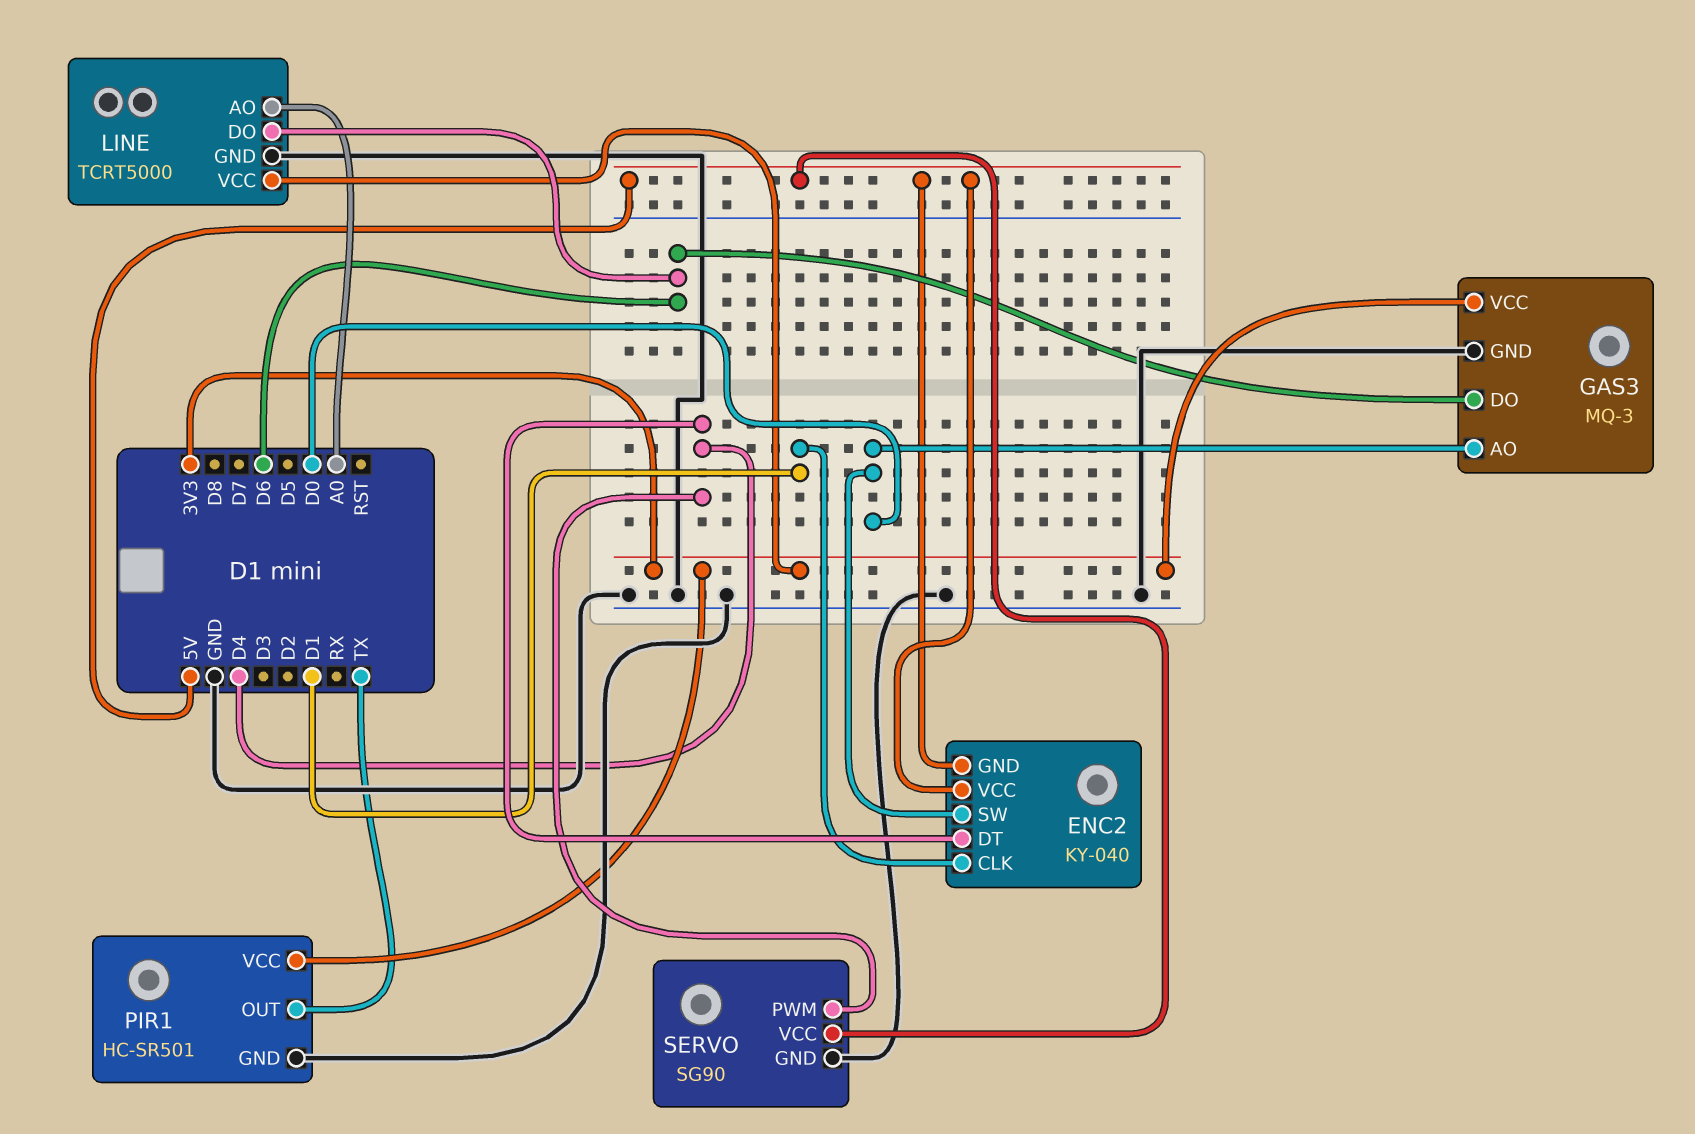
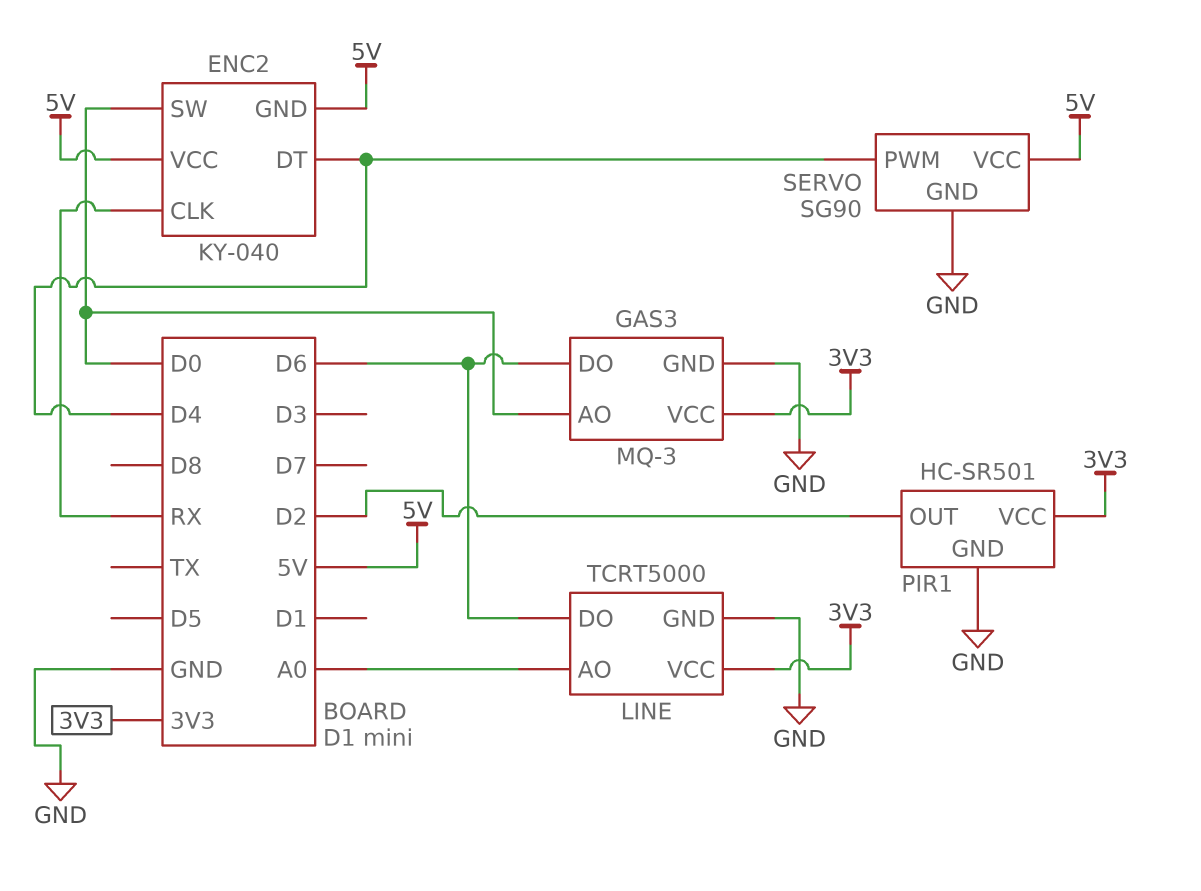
ENC2 pin CLK: D1 -> RX
PIR1 pin OUT: TX -> D2

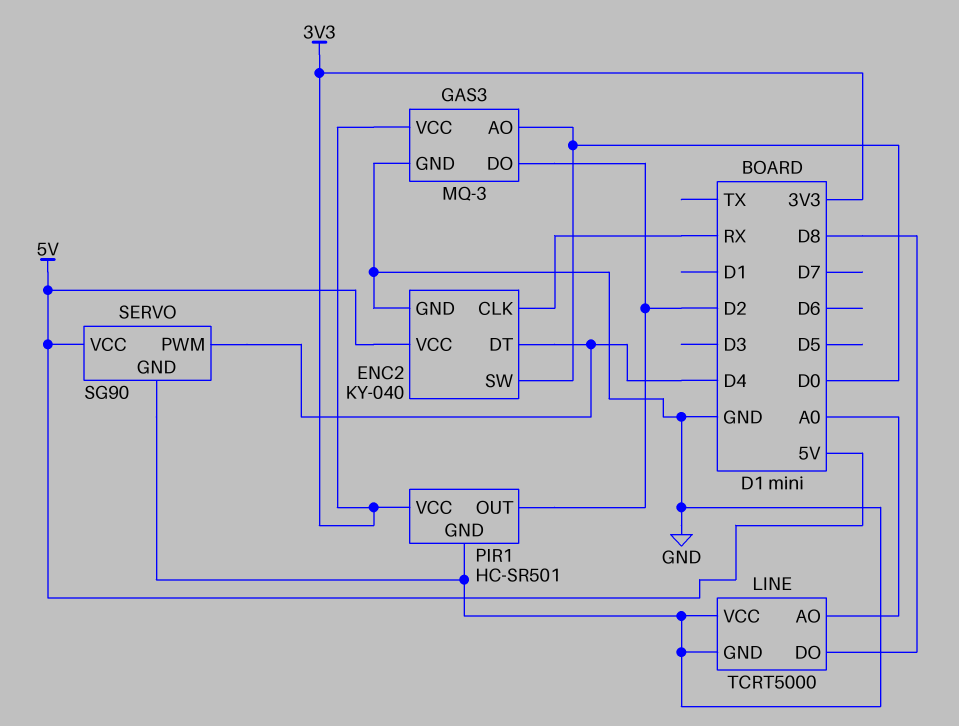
ENC2 pin GND: 5V -> GND
GAS3 pin DO: D6 -> D2
LINE pin DO: D6 -> D8
LINE pin VCC: 3V3 -> GND

